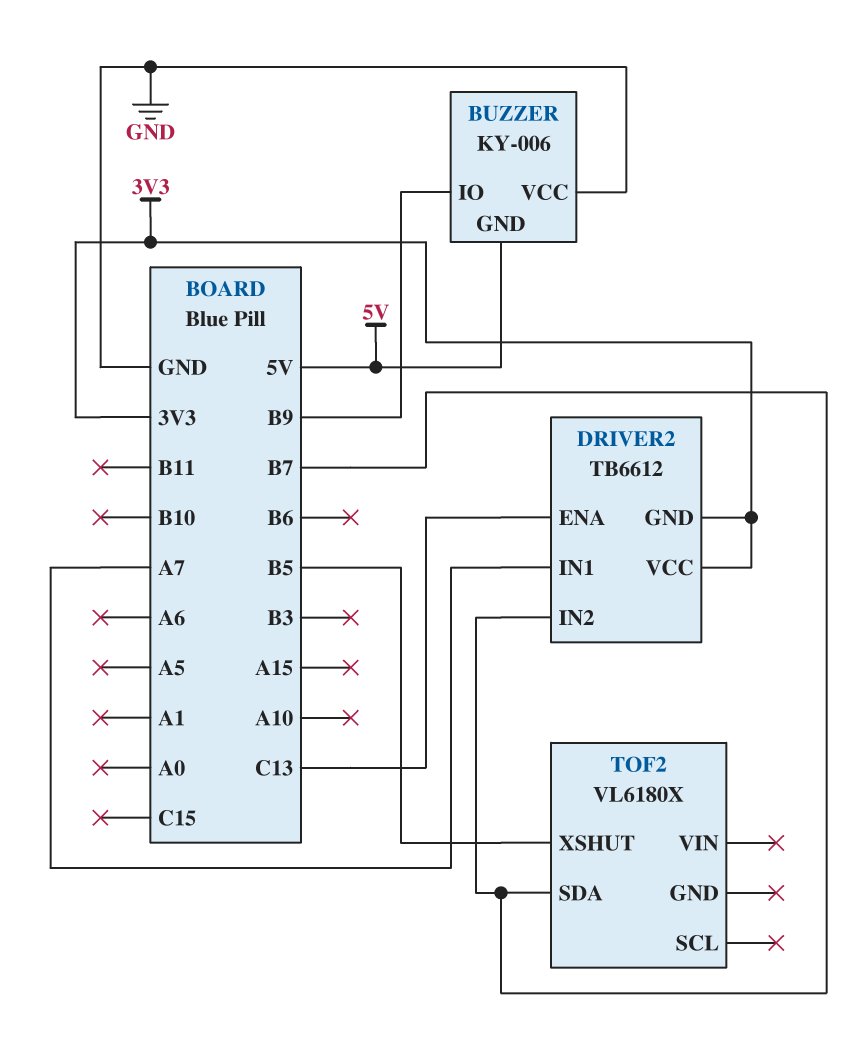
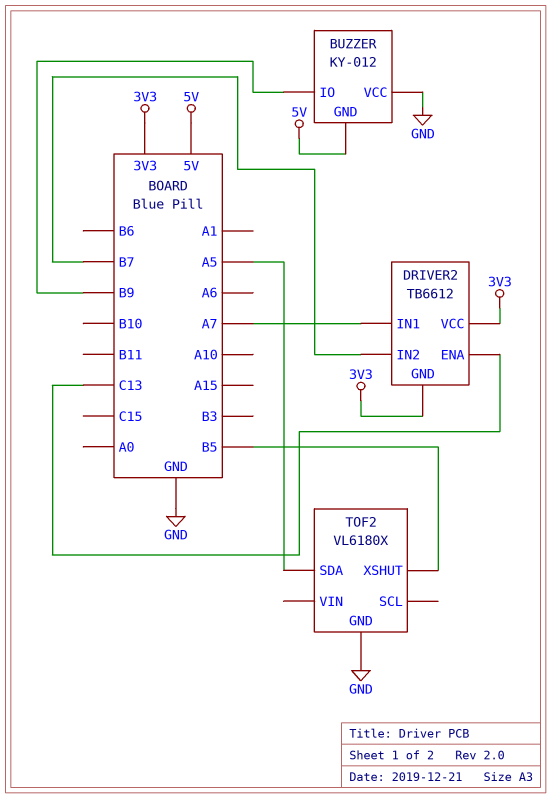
BUZZER: KY-006 -> KY-012
TOF2 pin GND: none -> GND
TOF2 pin SDA: B7 -> A5

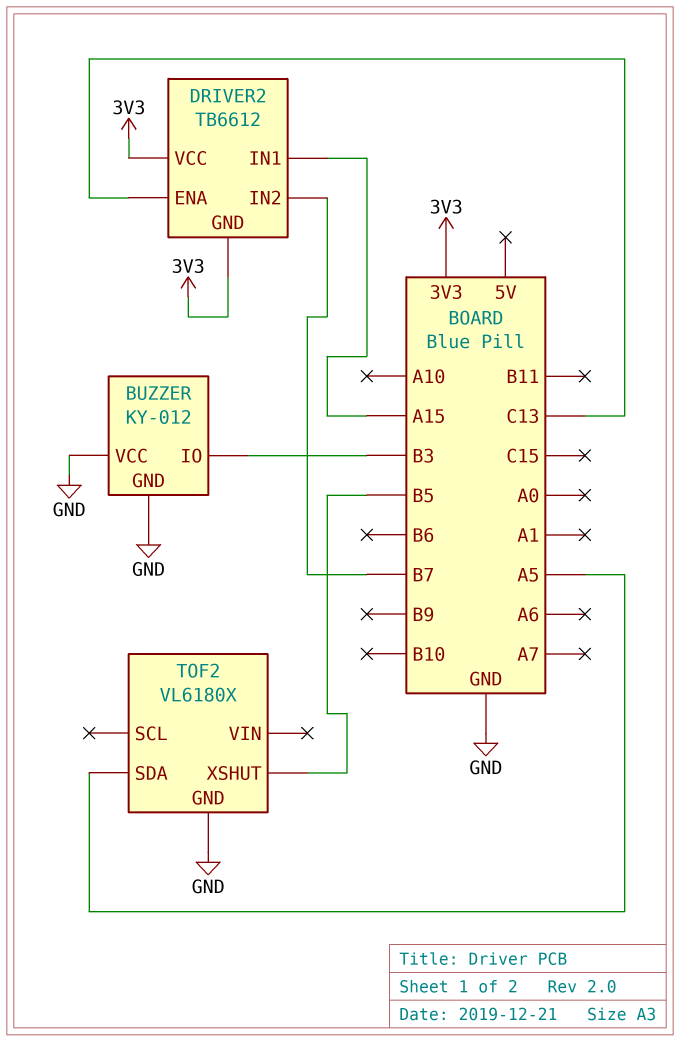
BUZZER pin GND: 5V -> GND
BUZZER pin IO: B9 -> B3
DRIVER2 pin IN1: A7 -> A15

